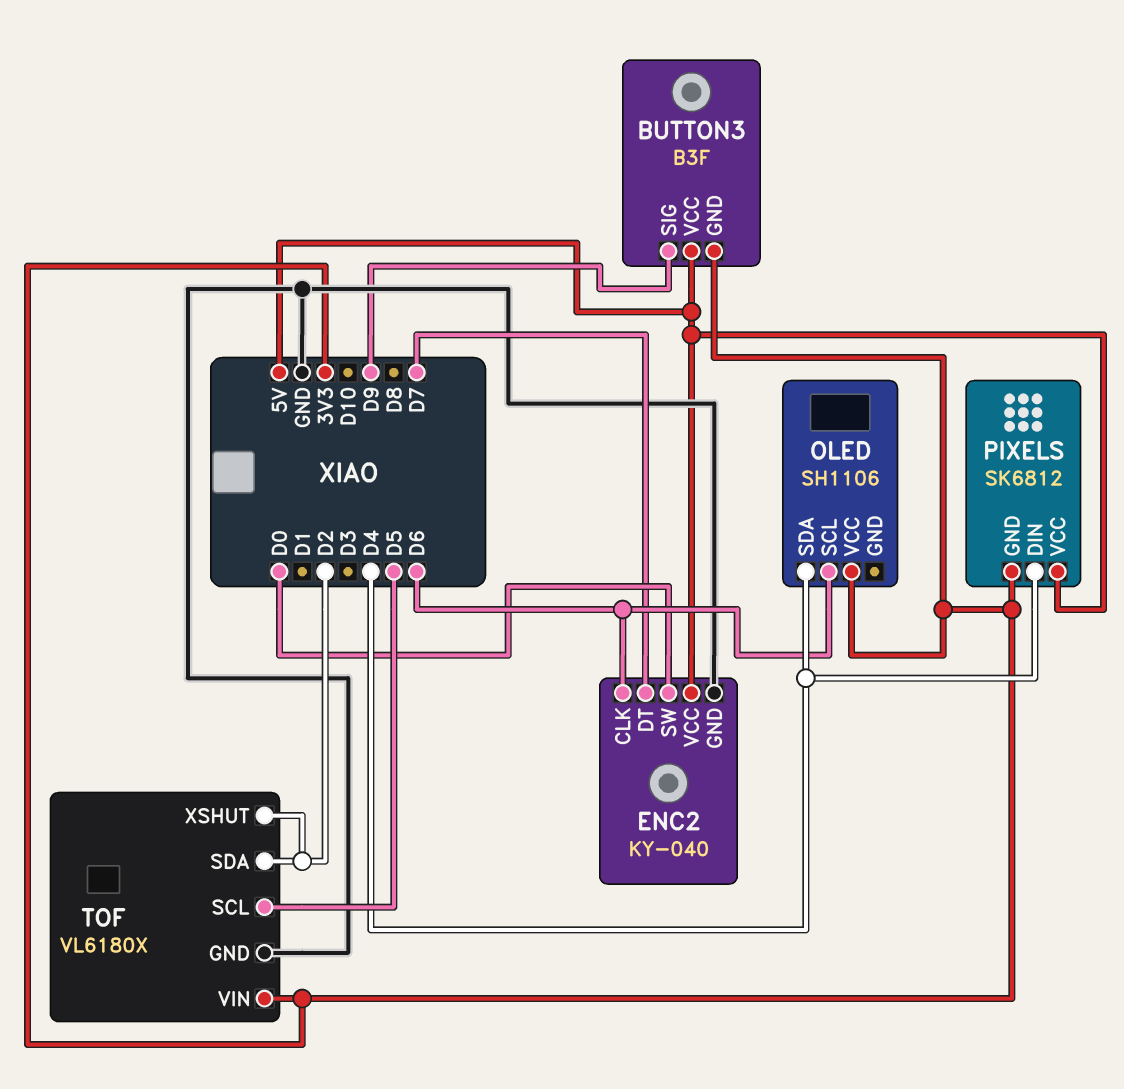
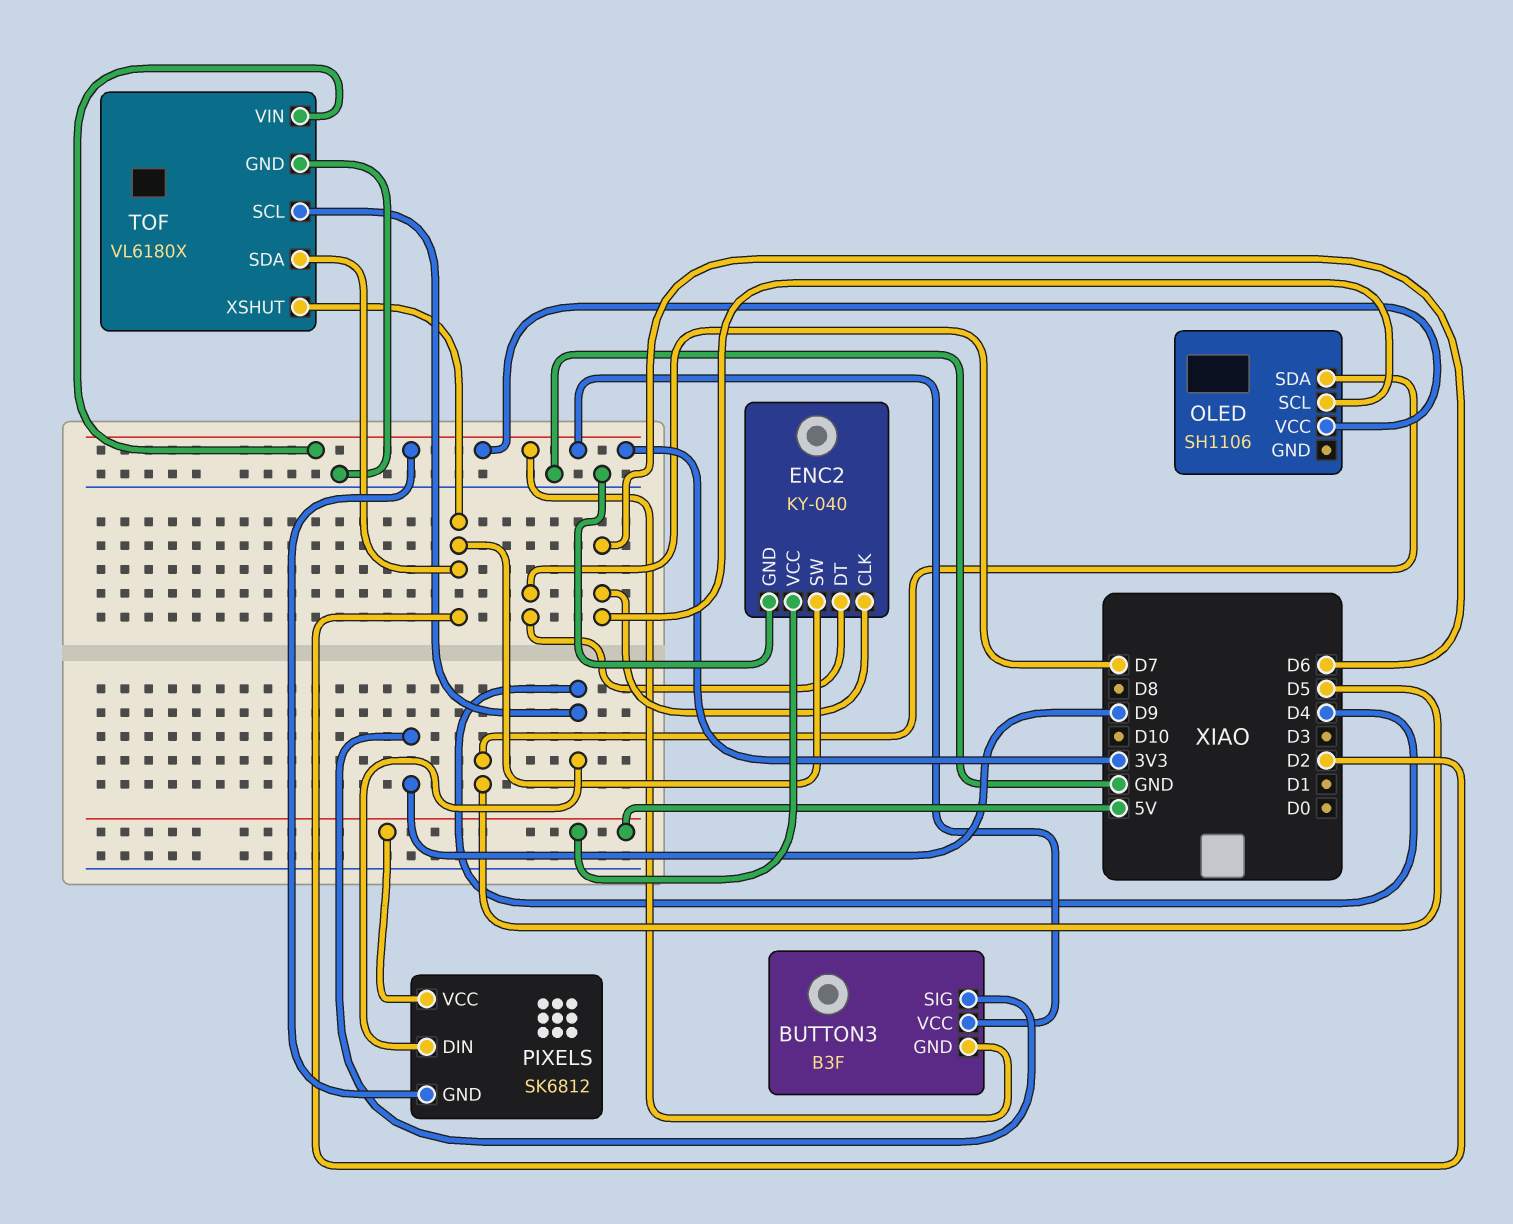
BUTTON3 pin VCC: 5V -> 3V3
ENC2 pin SW: D0 -> D2
OLED pin SDA: D4 -> D5
TOF pin SCL: D5 -> D4

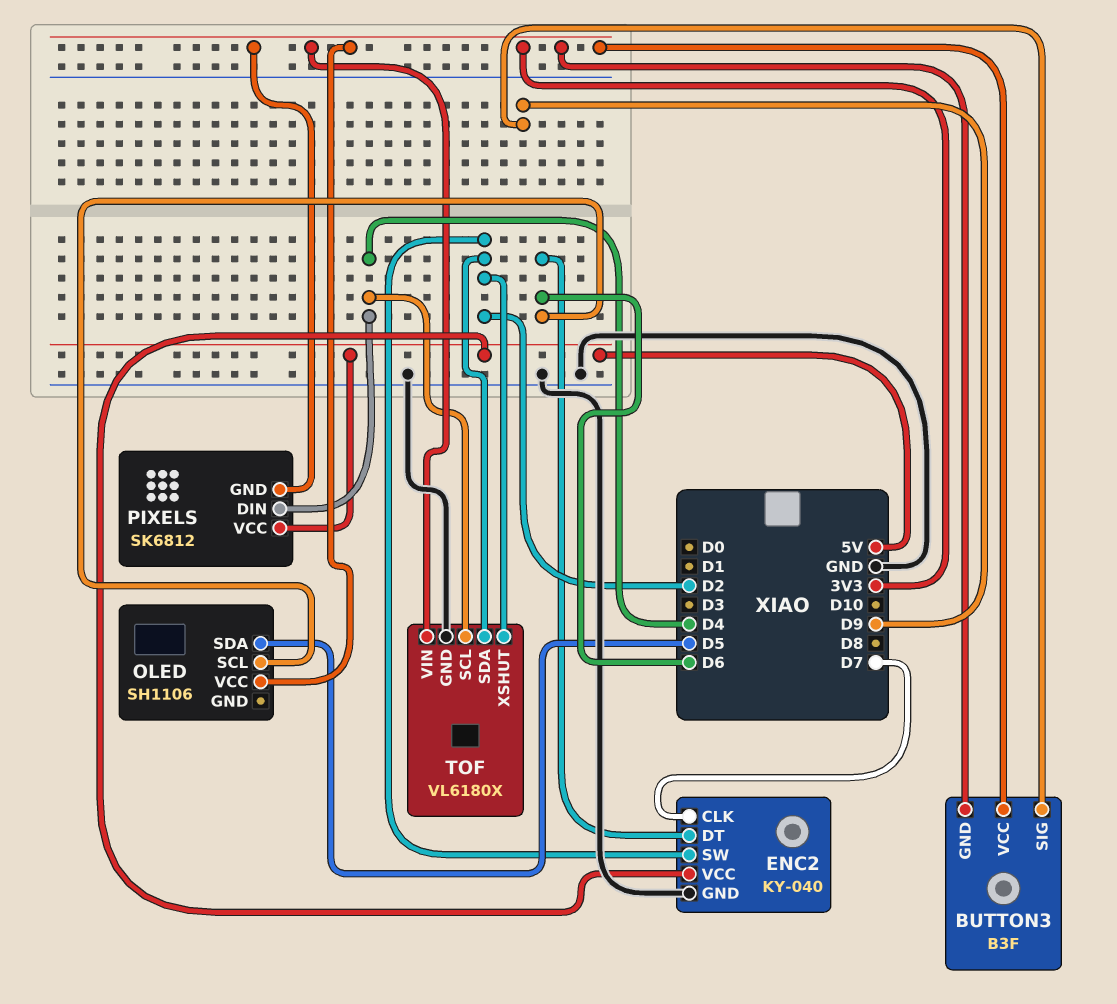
ENC2 pin CLK: D6 -> D7
ENC2 pin DT: D7 -> D6

